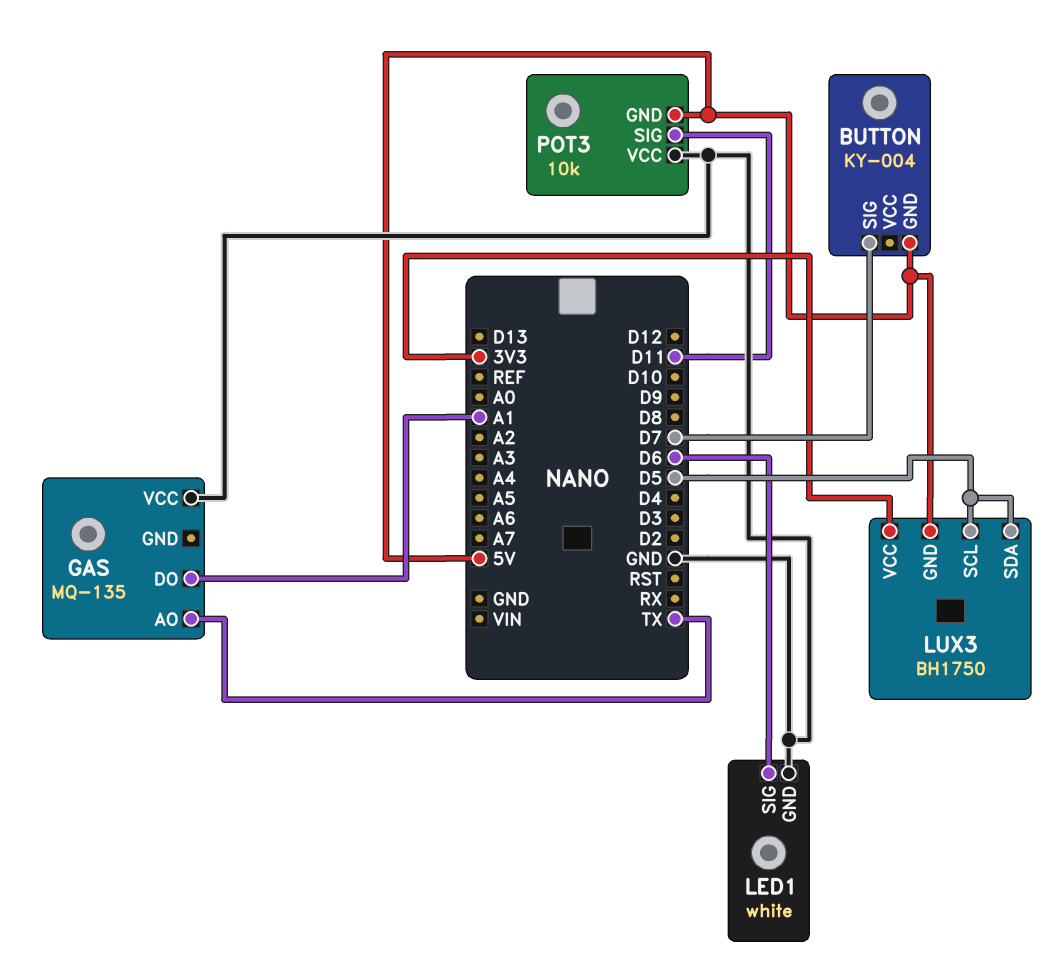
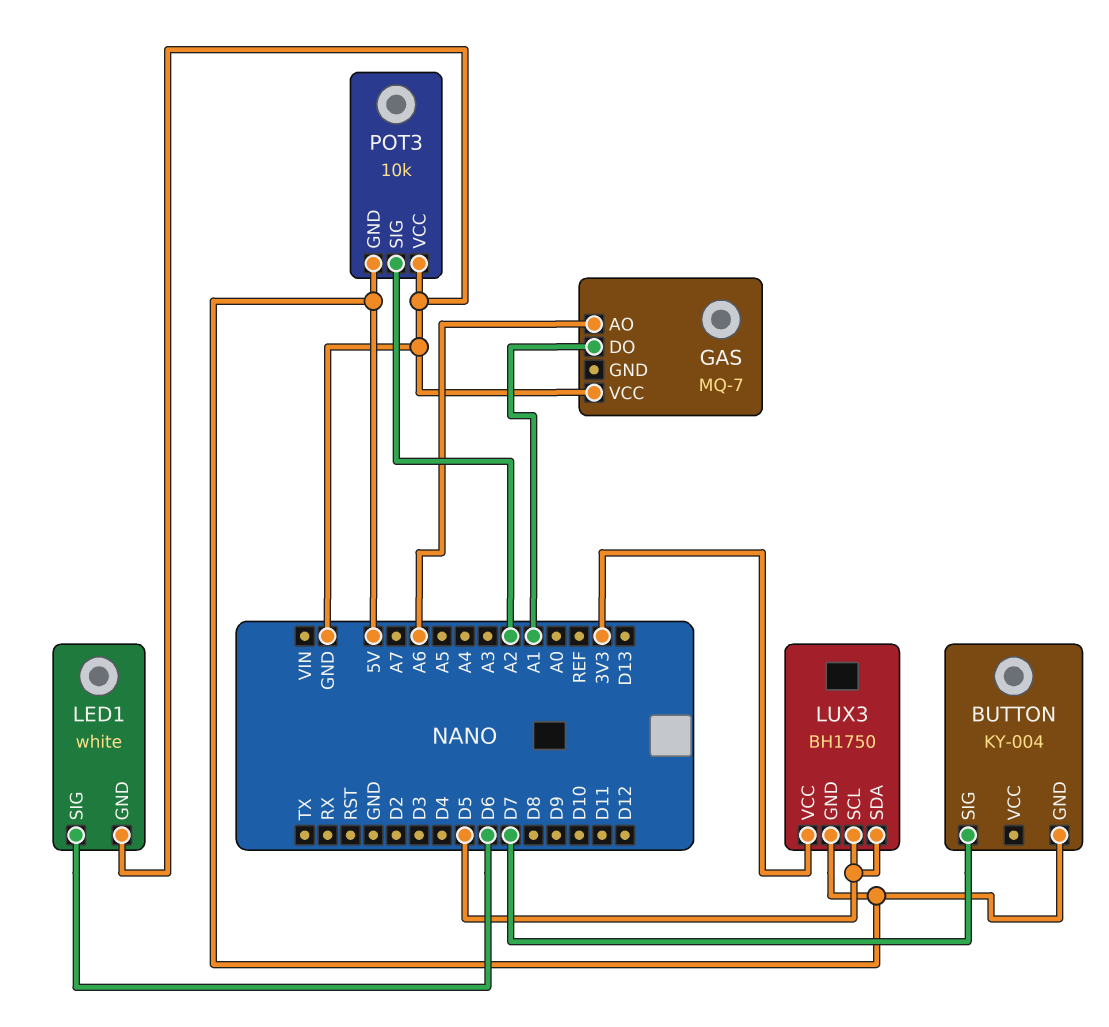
GAS: MQ-135 -> MQ-7
GAS pin AO: TX -> A6
POT3 pin SIG: D11 -> A2

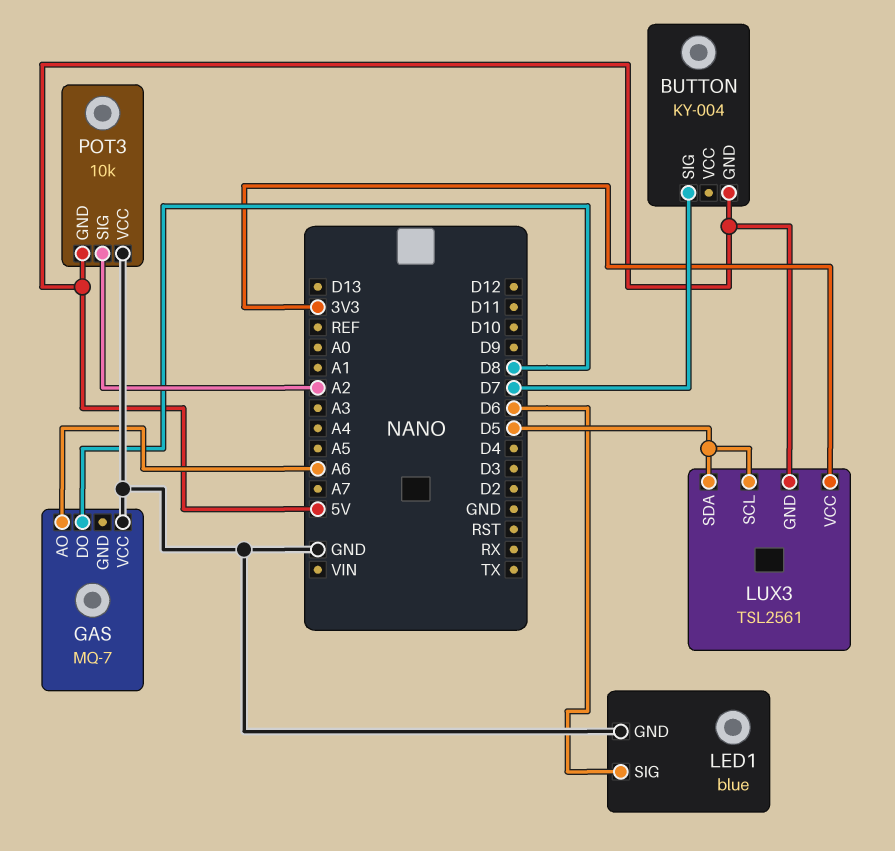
GAS pin DO: A1 -> D8
LED1: white -> blue
LUX3: BH1750 -> TSL2561

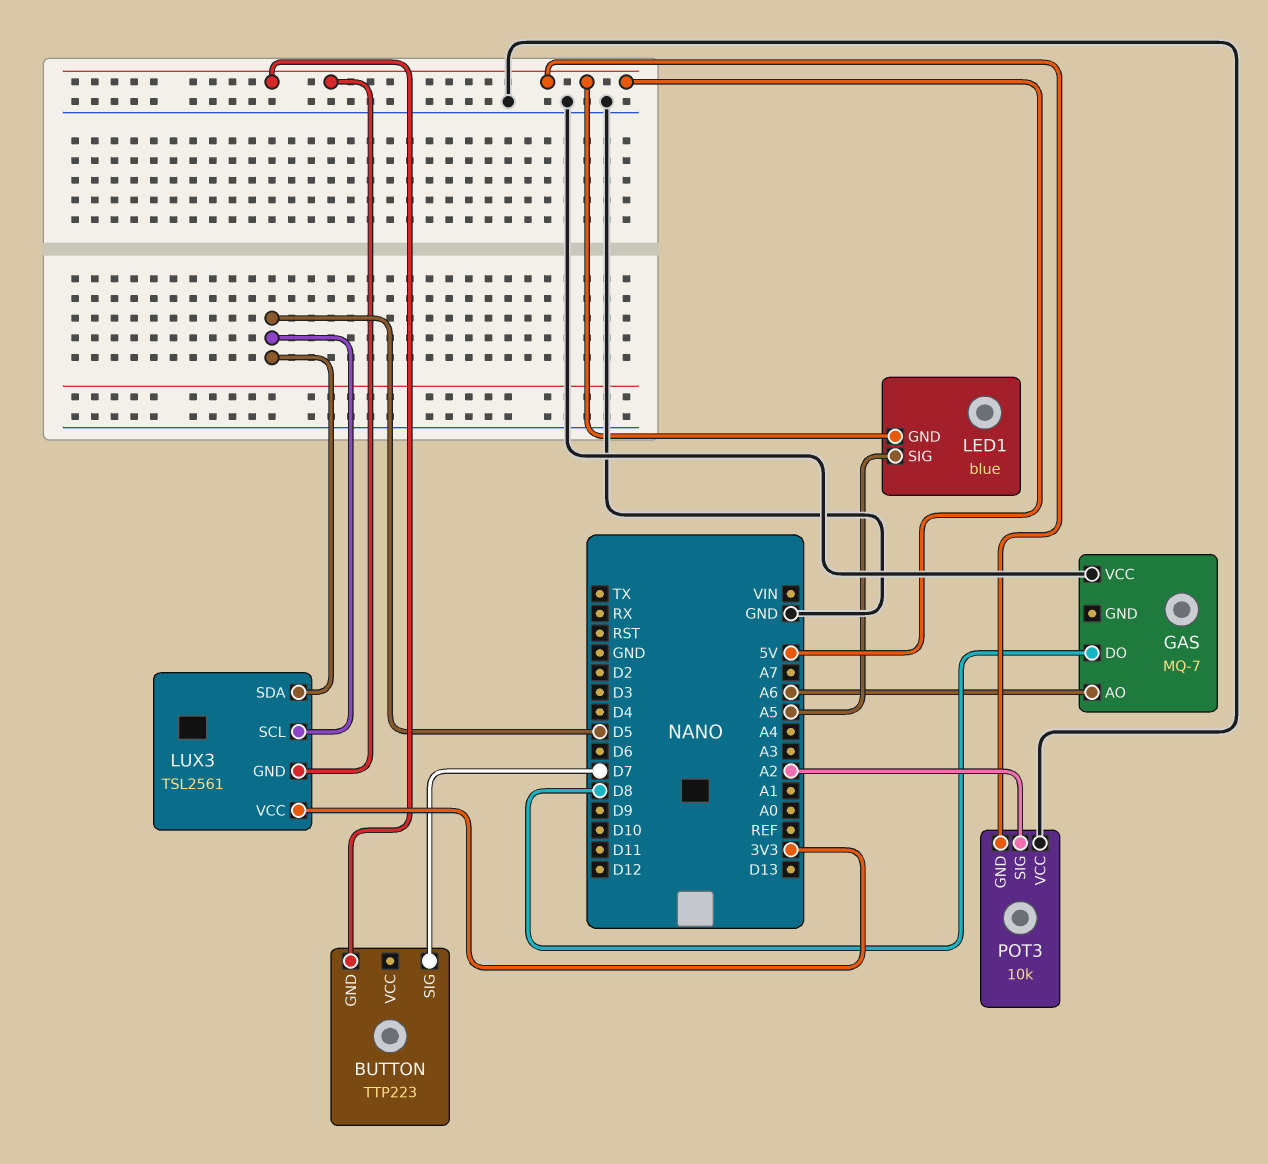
BUTTON: KY-004 -> TTP223
LED1 pin GND: GND -> 5V
LED1 pin SIG: D6 -> A5

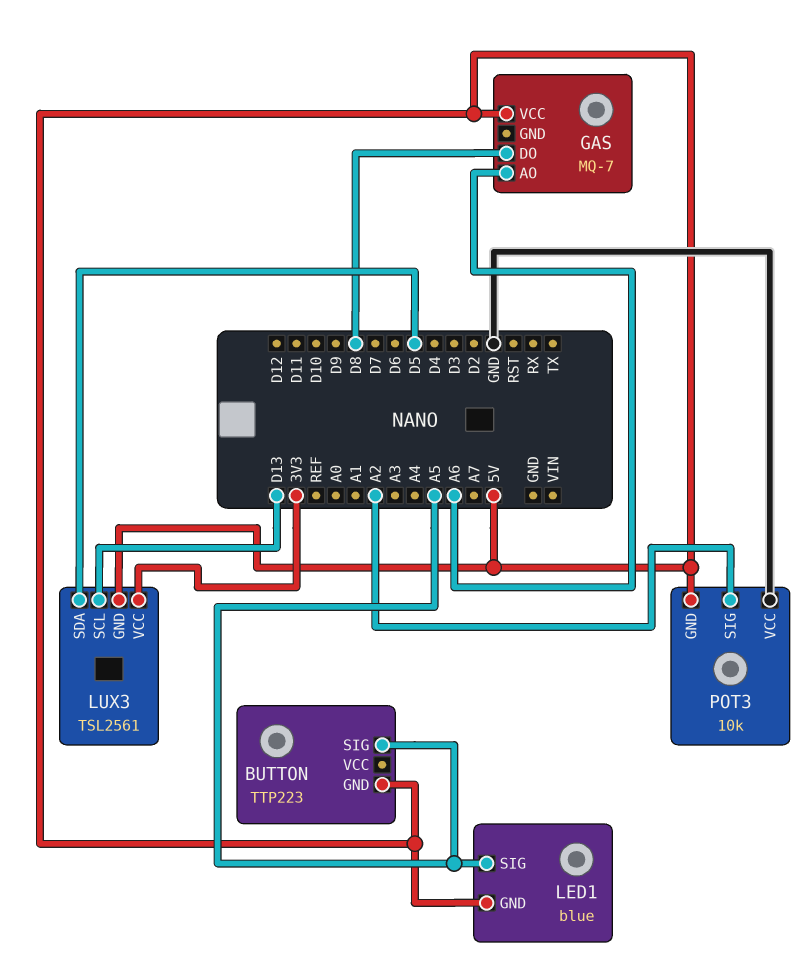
BUTTON pin SIG: D7 -> A5
GAS pin VCC: GND -> 5V
LUX3 pin SCL: D5 -> D13

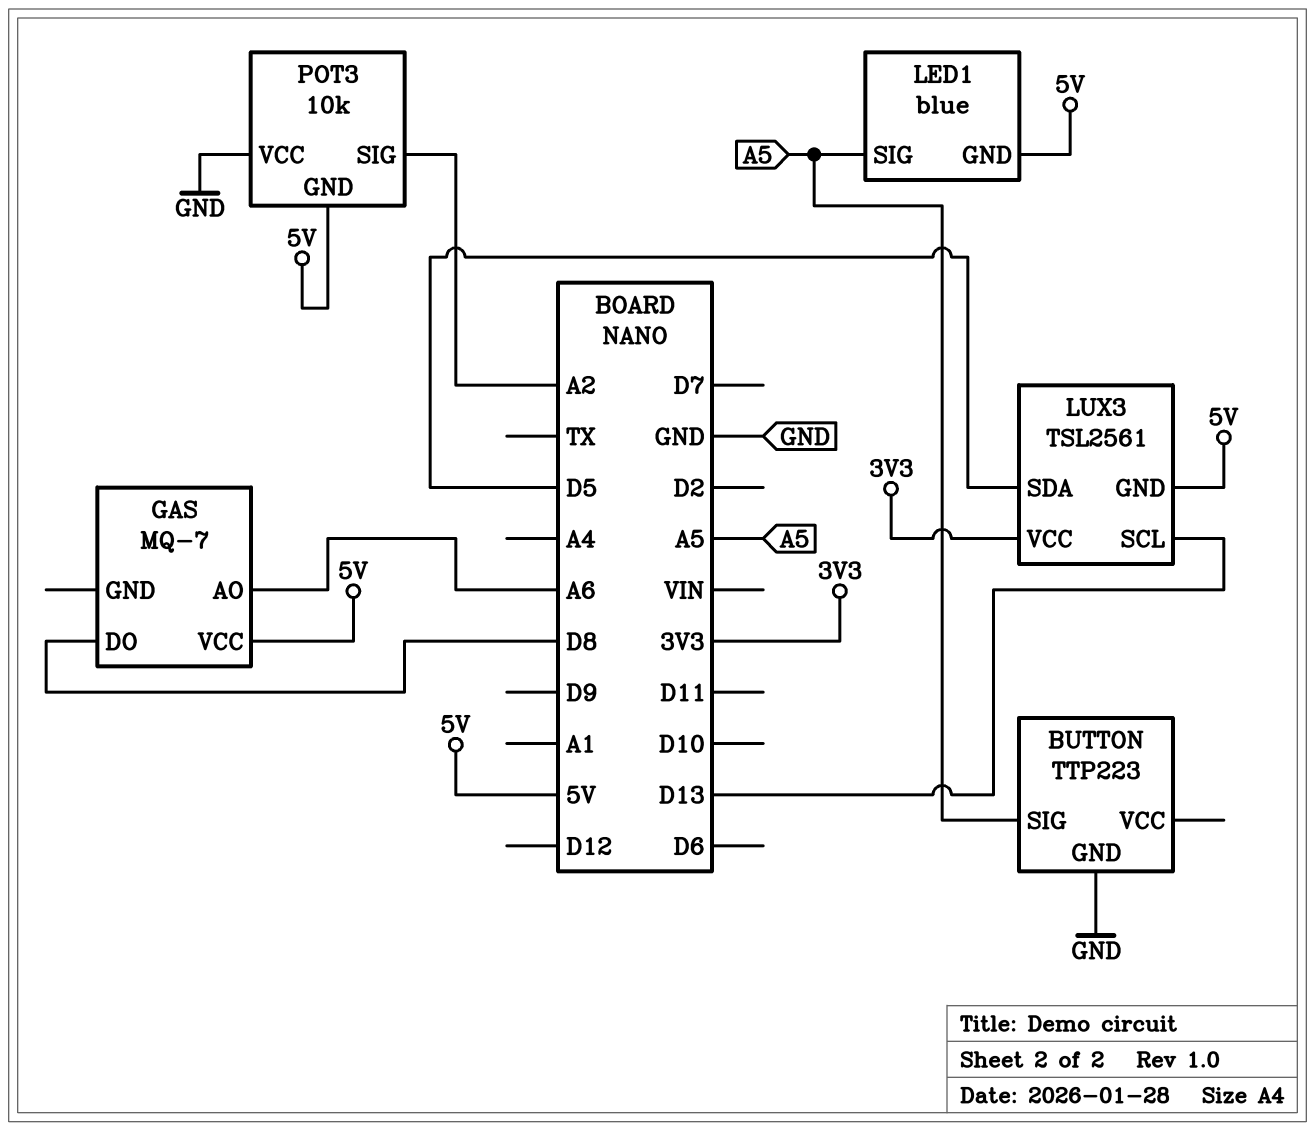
BUTTON pin GND: 5V -> GND

